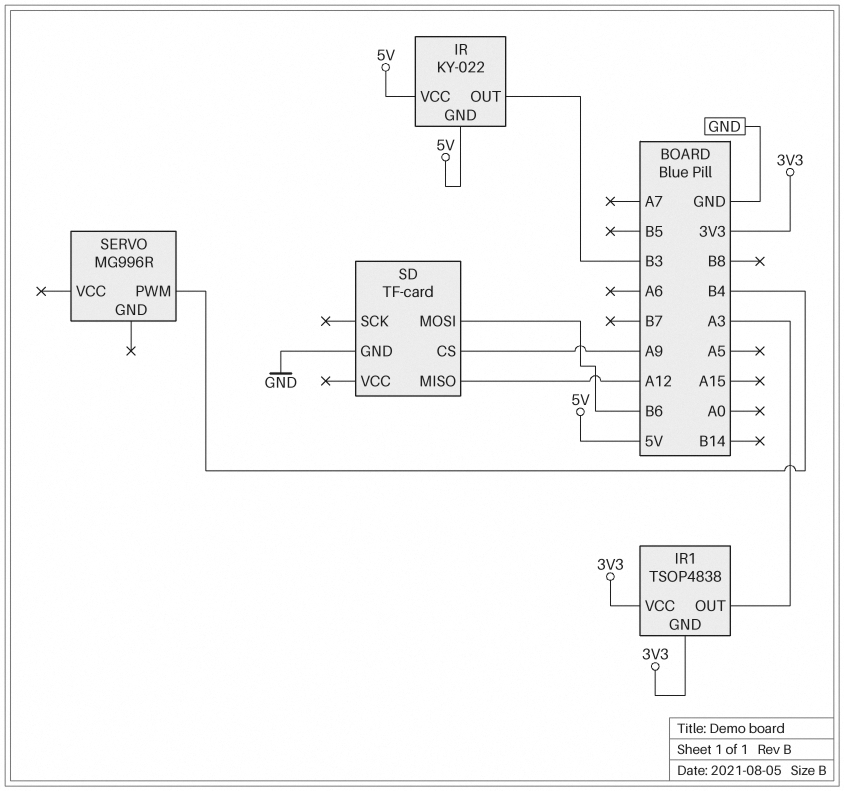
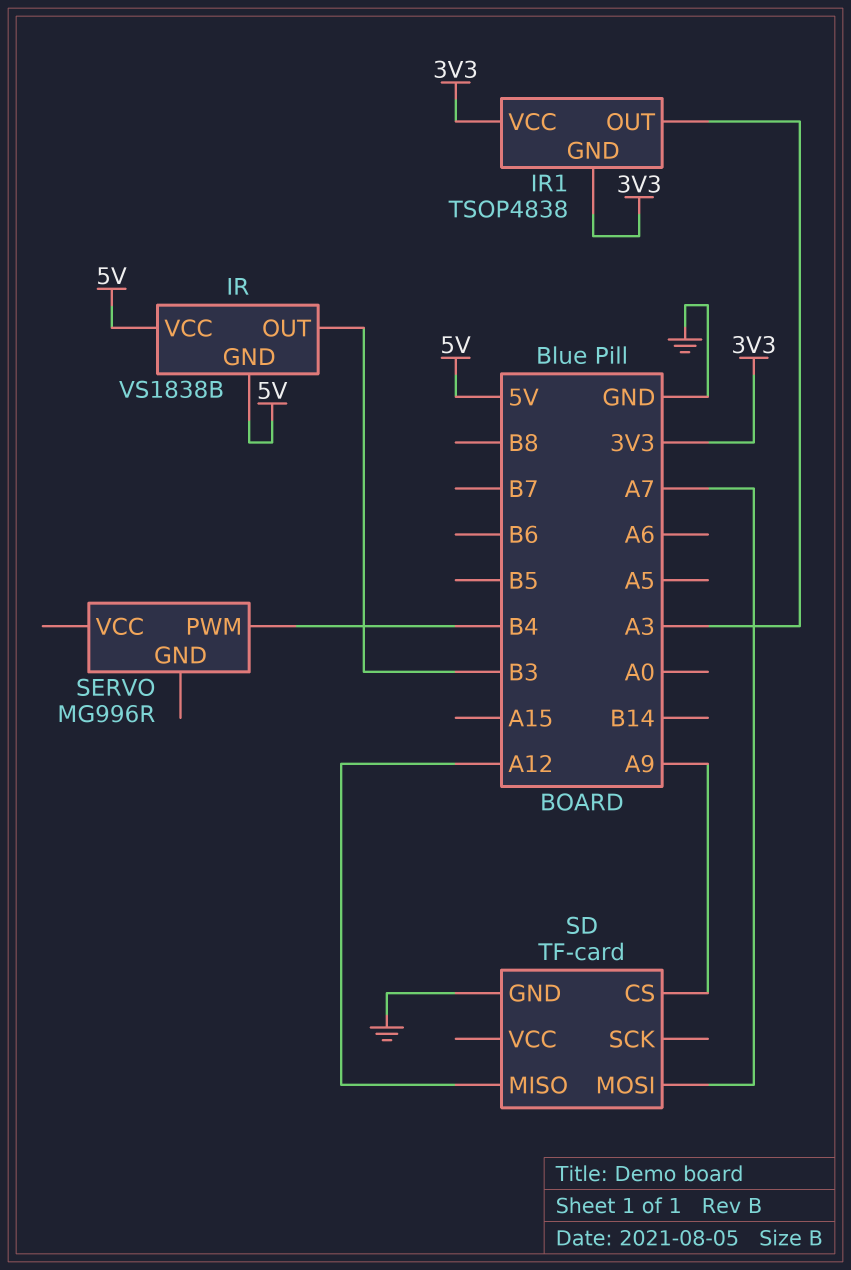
IR: KY-022 -> VS1838B
SD pin MOSI: B6 -> A7

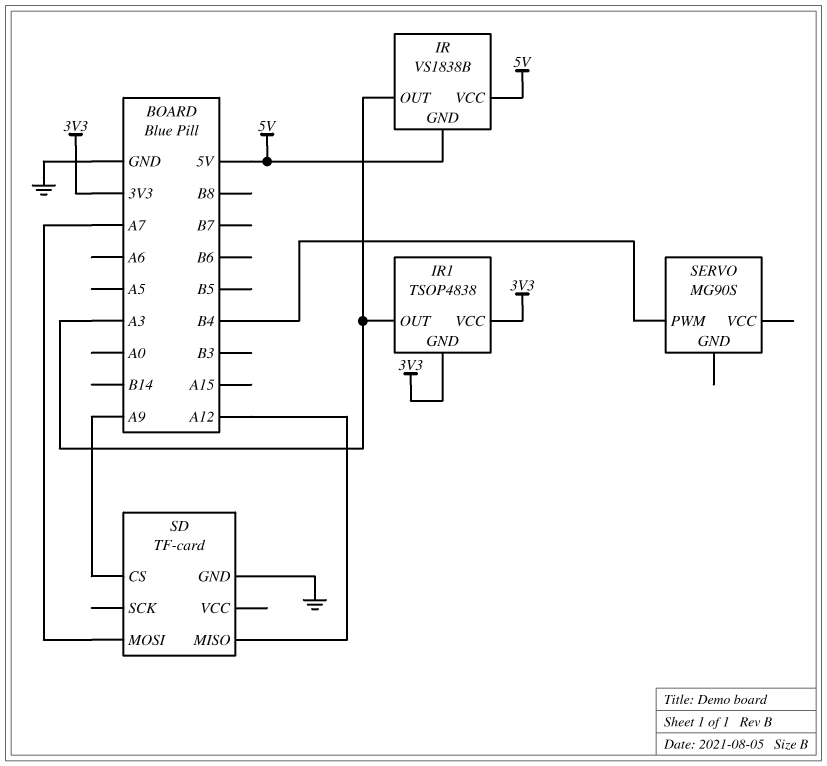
IR pin OUT: B3 -> A3
SERVO: MG996R -> MG90S

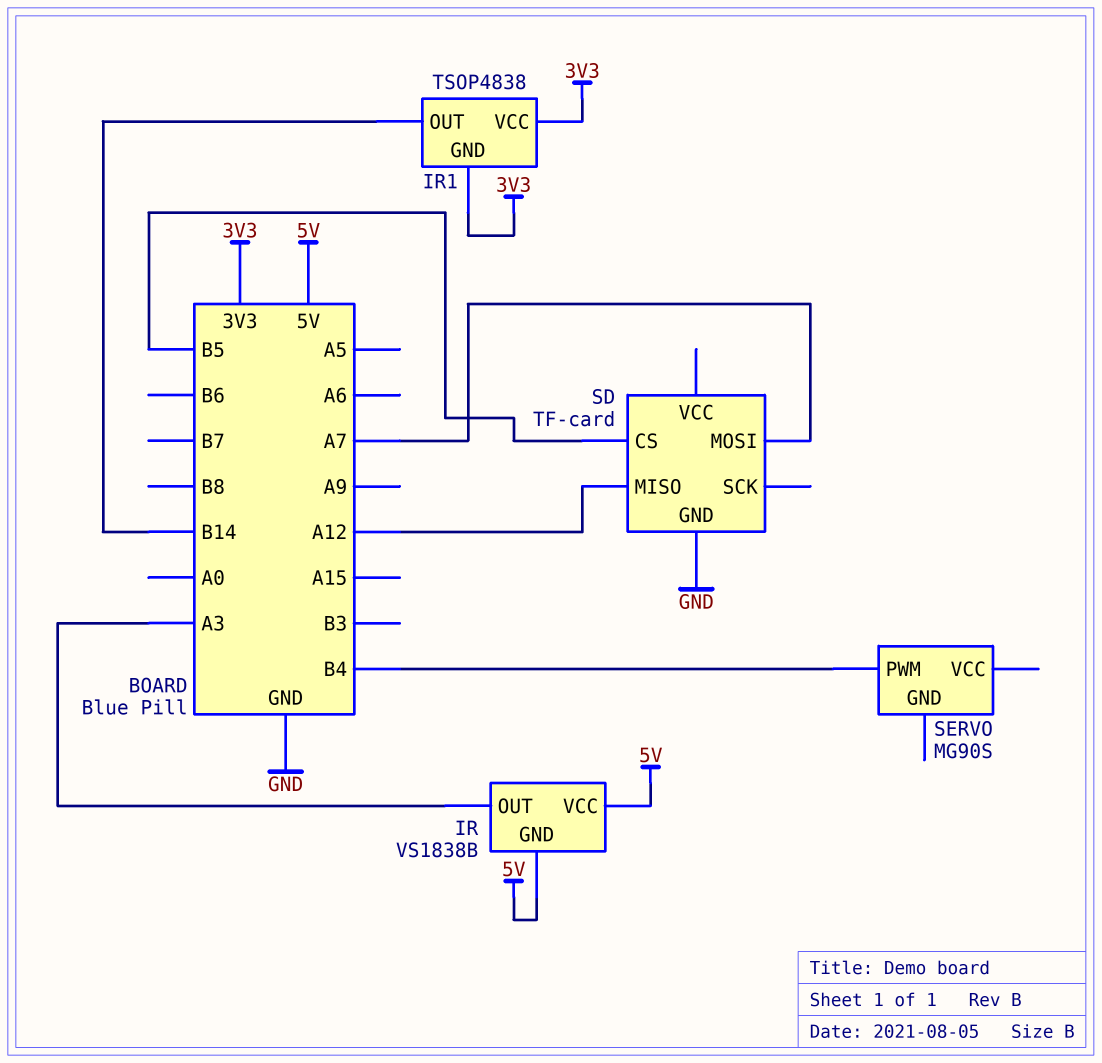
IR1 pin OUT: A3 -> B14
SD pin CS: A9 -> B5

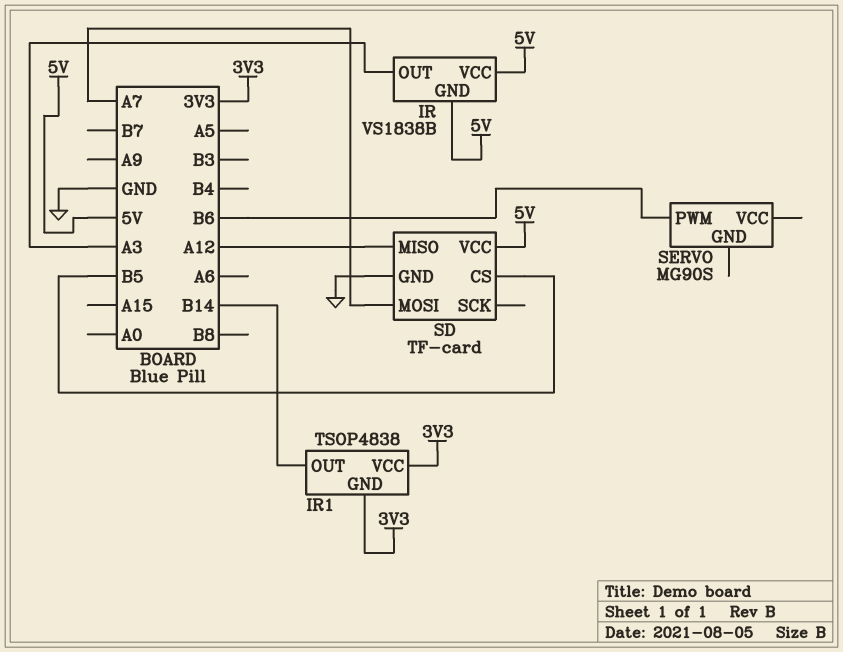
SD pin VCC: none -> 5V
SERVO pin PWM: B4 -> B6

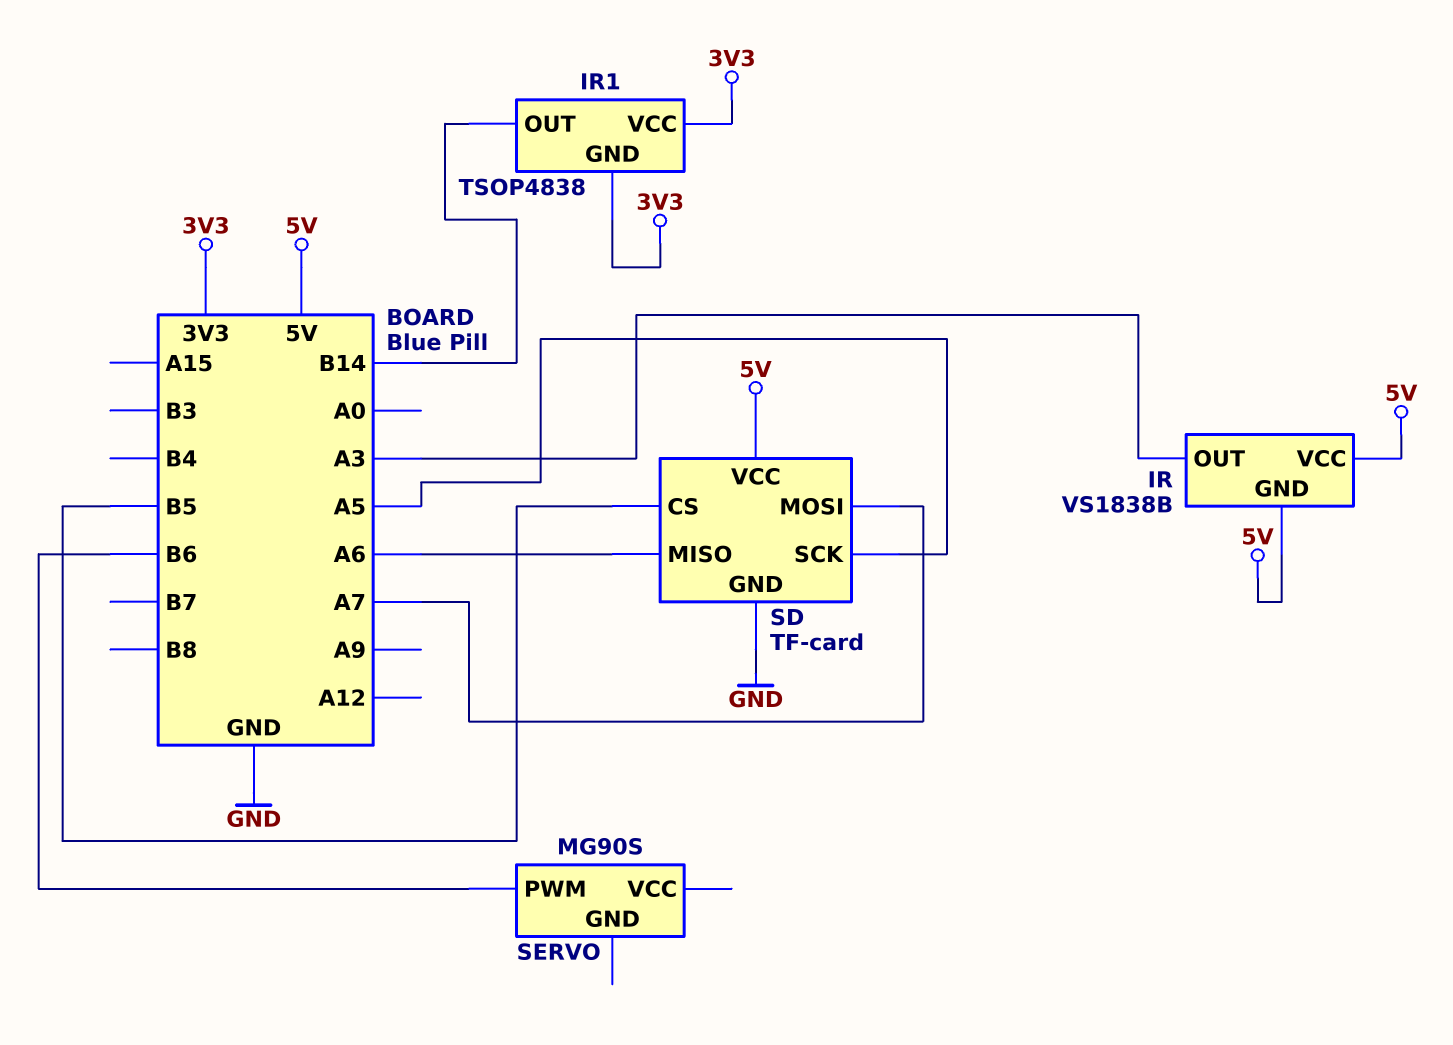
SD pin MISO: A12 -> A6
SD pin SCK: none -> A5

